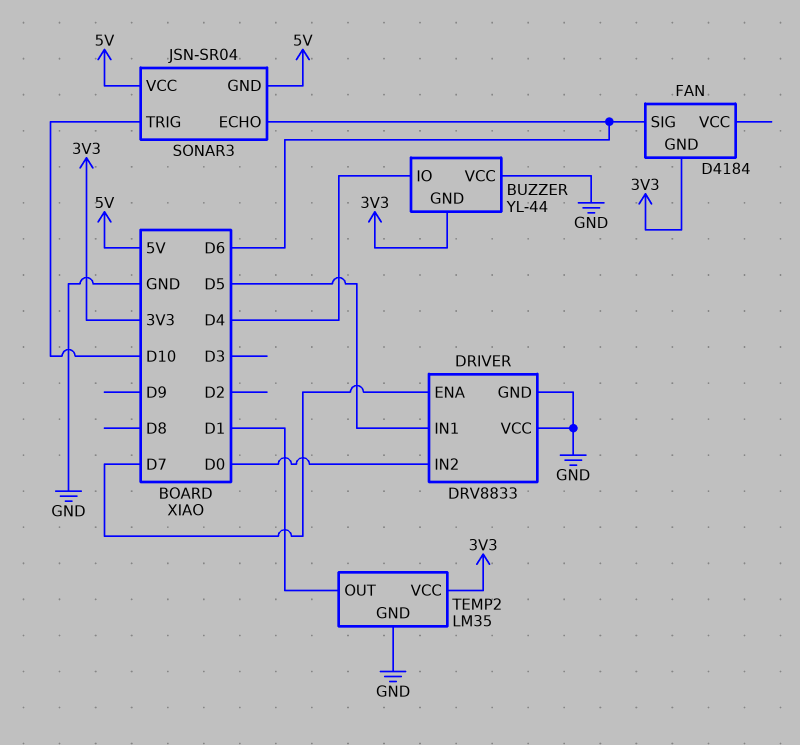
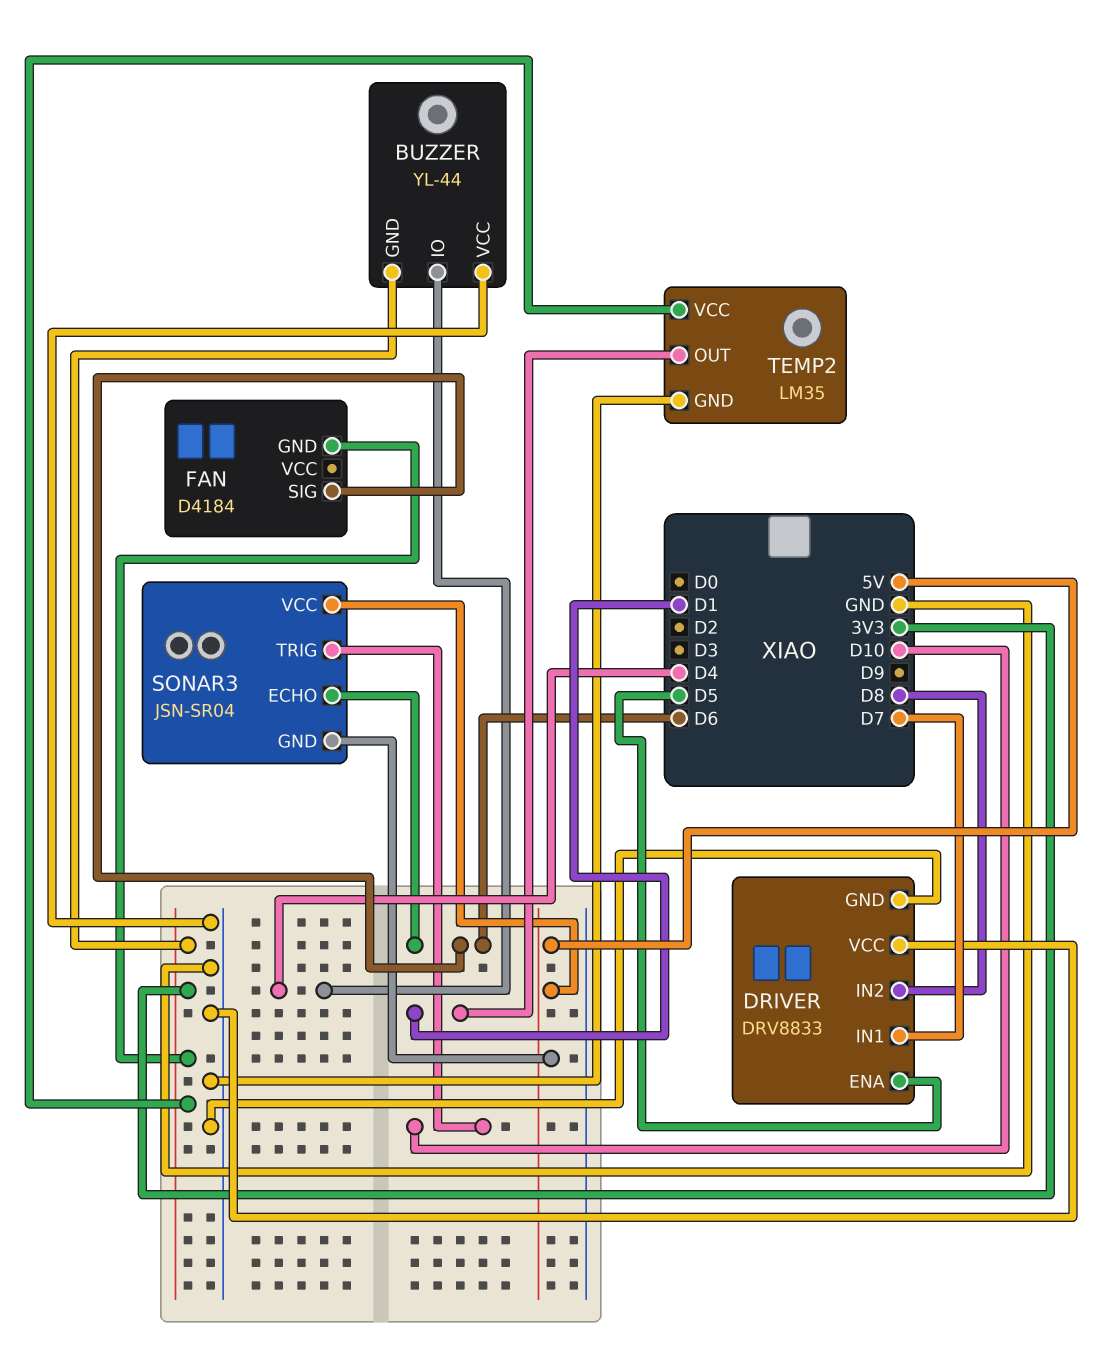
DRIVER pin ENA: D7 -> D5
DRIVER pin IN1: D5 -> D7
DRIVER pin IN2: D0 -> D8

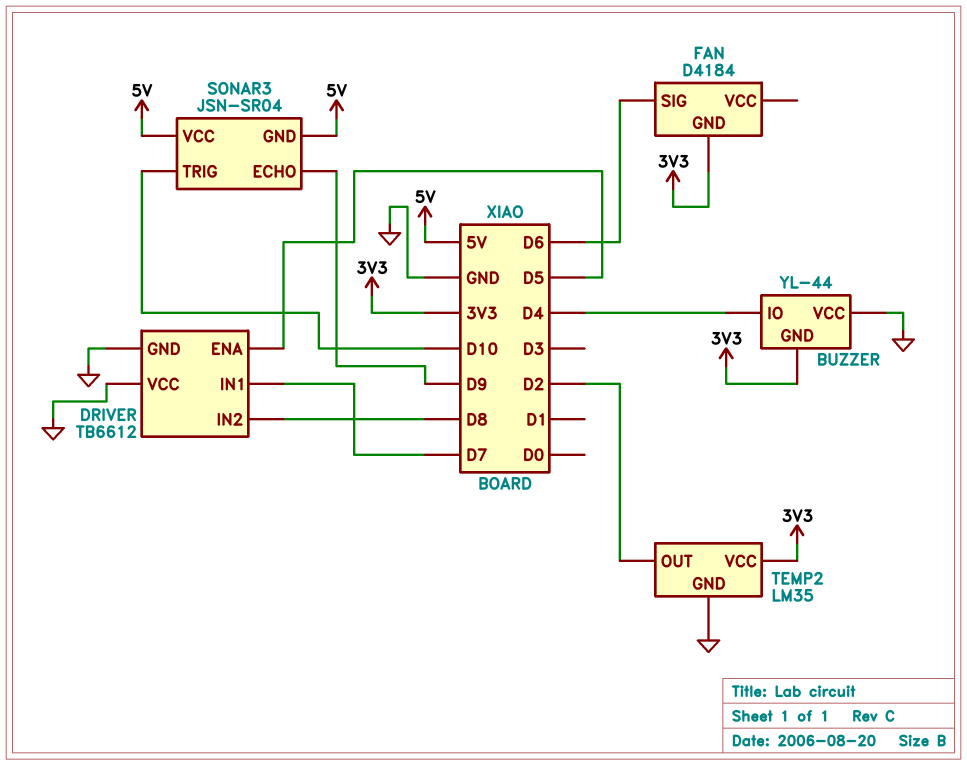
DRIVER: DRV8833 -> TB6612
SONAR3 pin ECHO: D6 -> D9
TEMP2 pin OUT: D1 -> D2

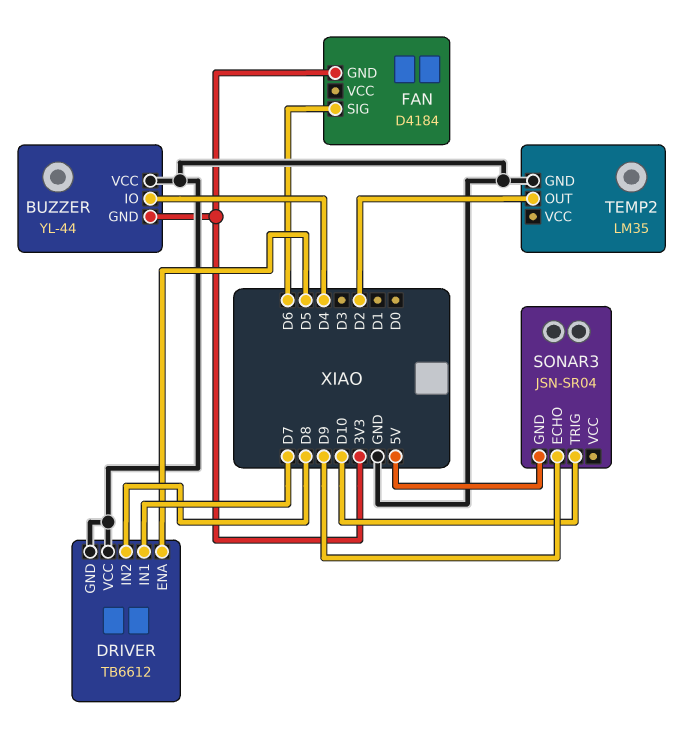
SONAR3 pin VCC: 5V -> none
TEMP2 pin VCC: 3V3 -> none

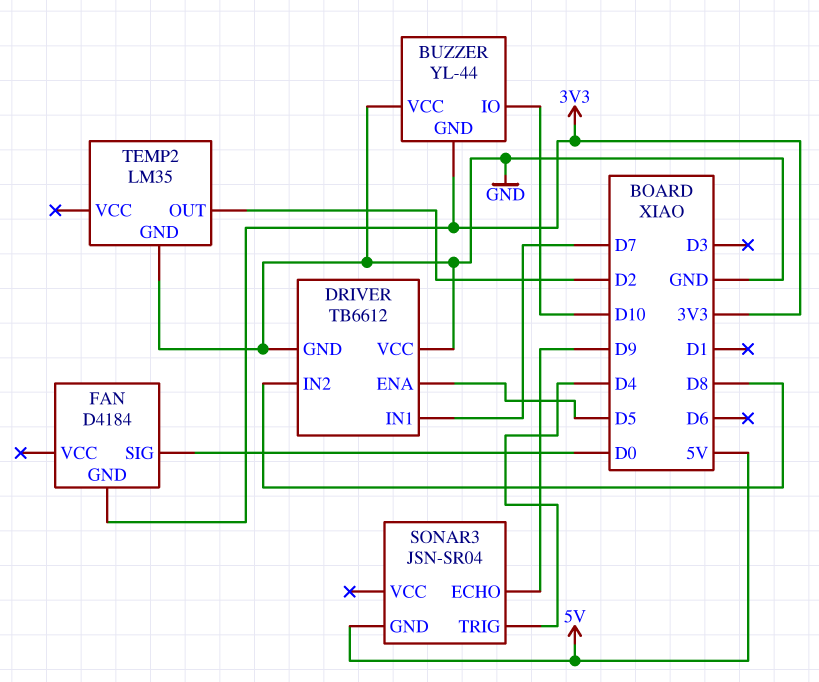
BUZZER pin IO: D4 -> D10
FAN pin SIG: D6 -> D0
SONAR3 pin TRIG: D10 -> D4

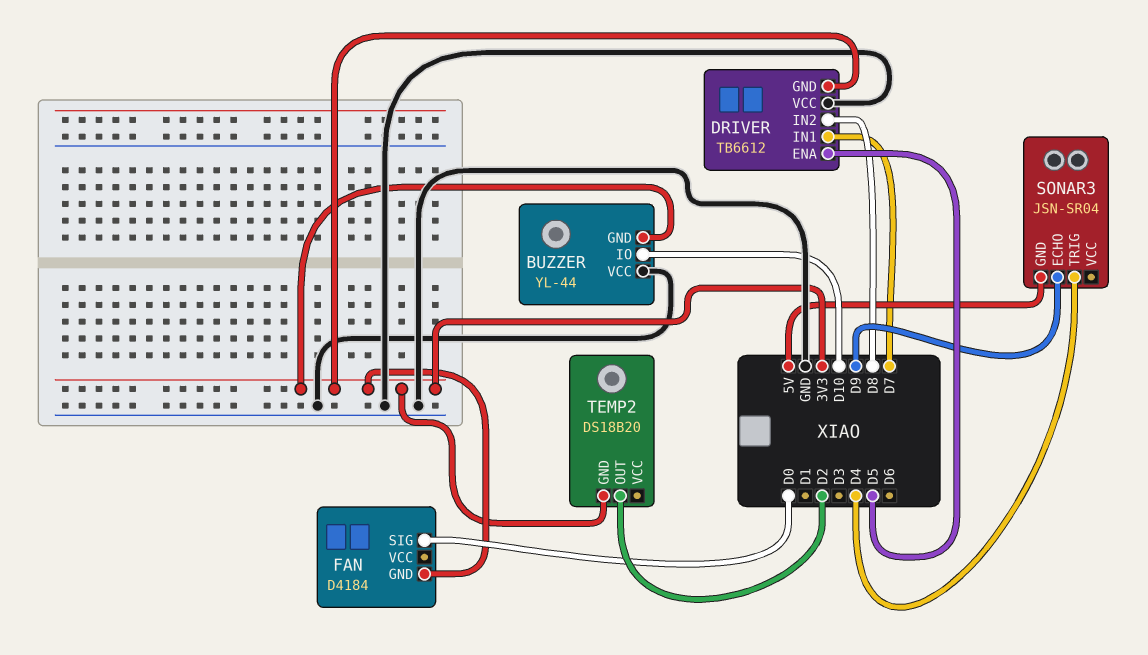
DRIVER pin GND: GND -> 3V3
TEMP2: LM35 -> DS18B20
TEMP2 pin GND: GND -> 3V3

